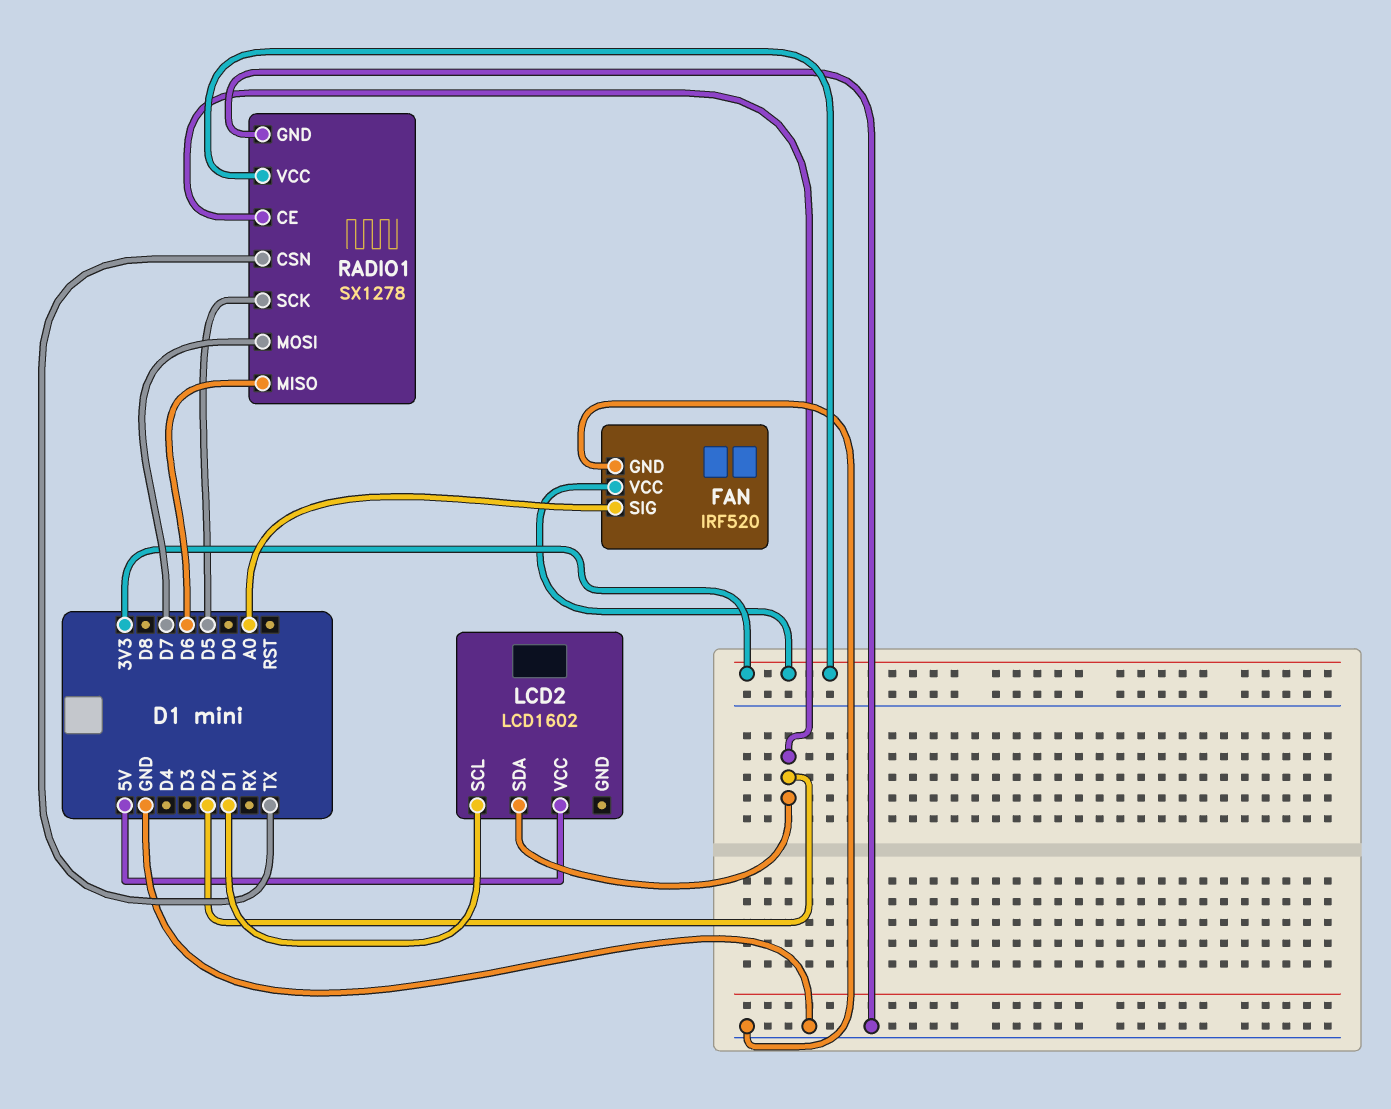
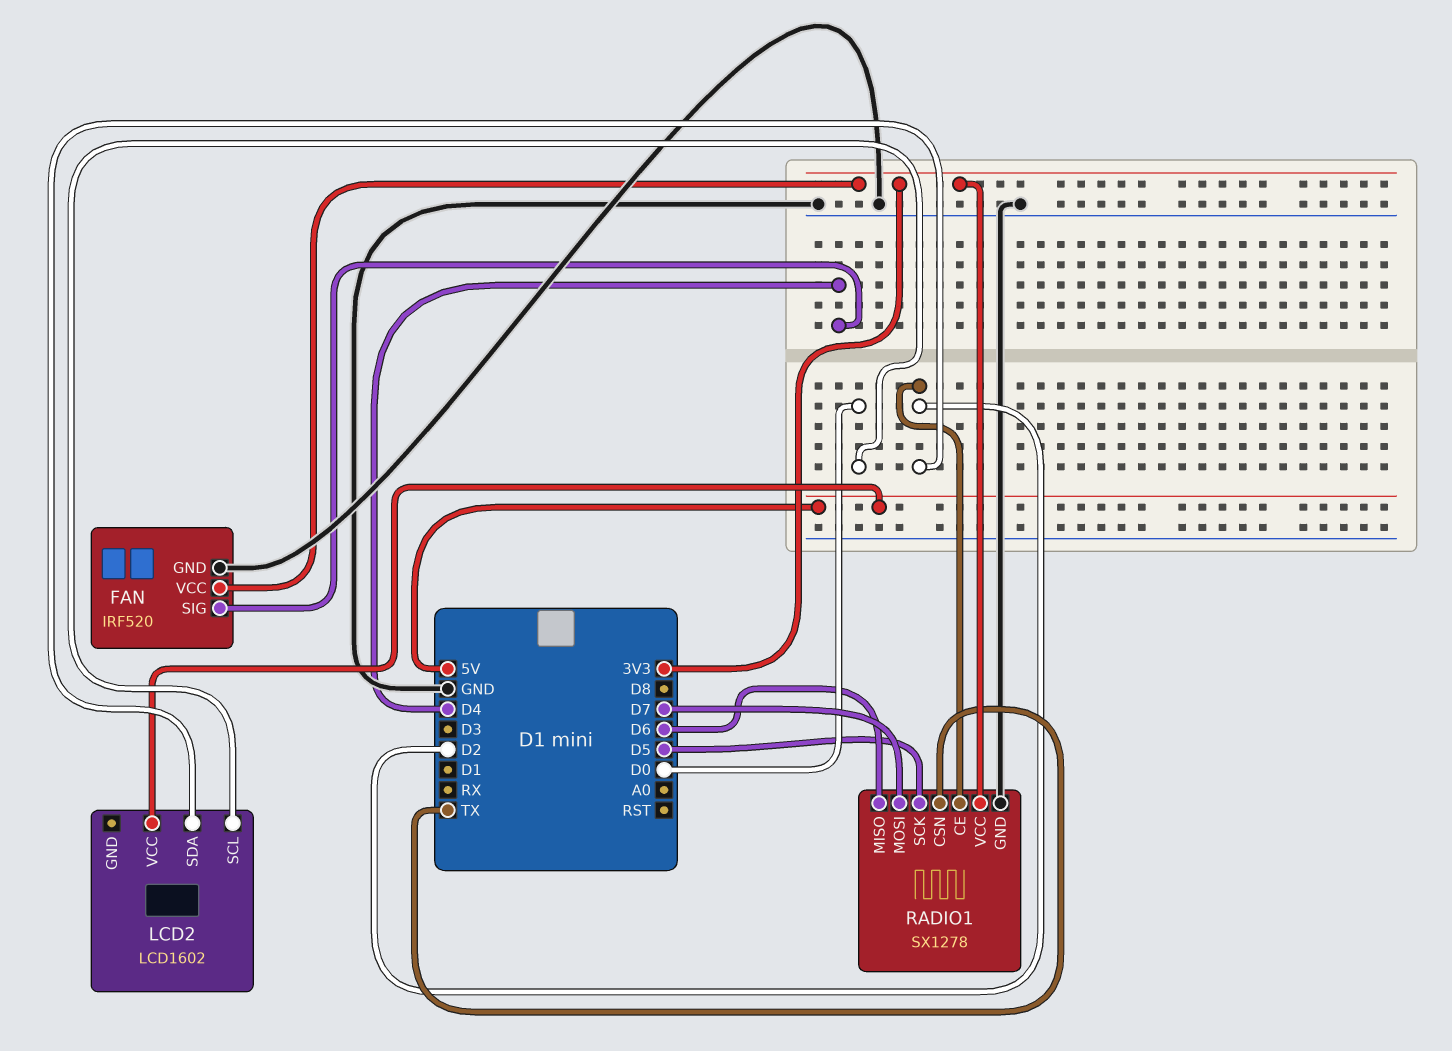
FAN pin SIG: A0 -> D4
LCD2 pin SCL: D1 -> D0

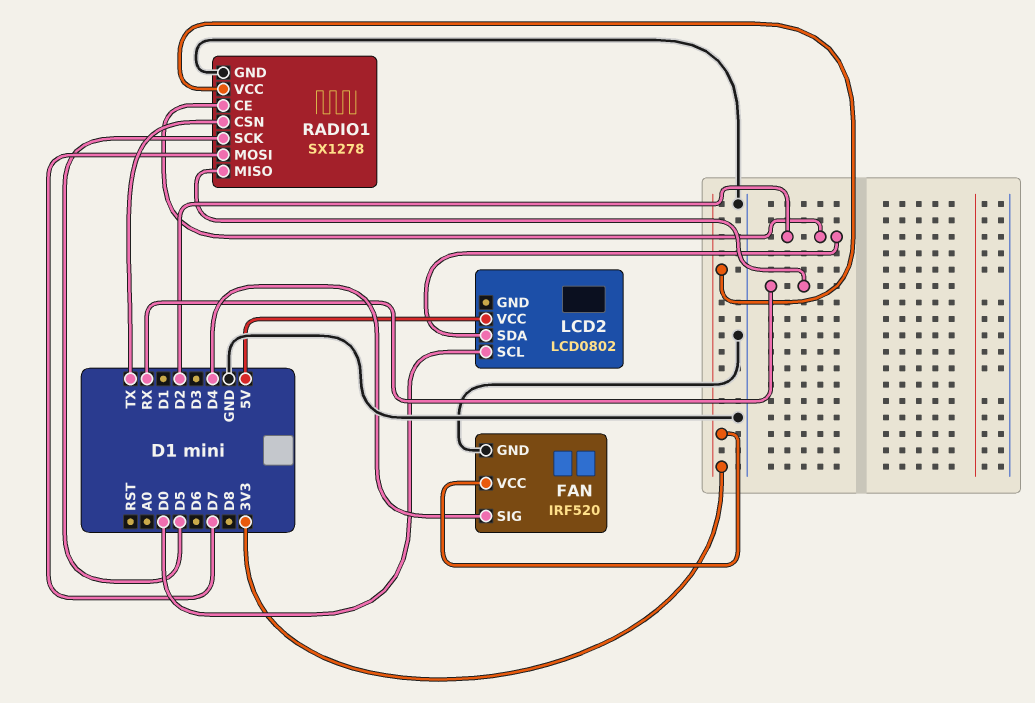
LCD2: LCD1602 -> LCD0802
RADIO1 pin MISO: D6 -> RX

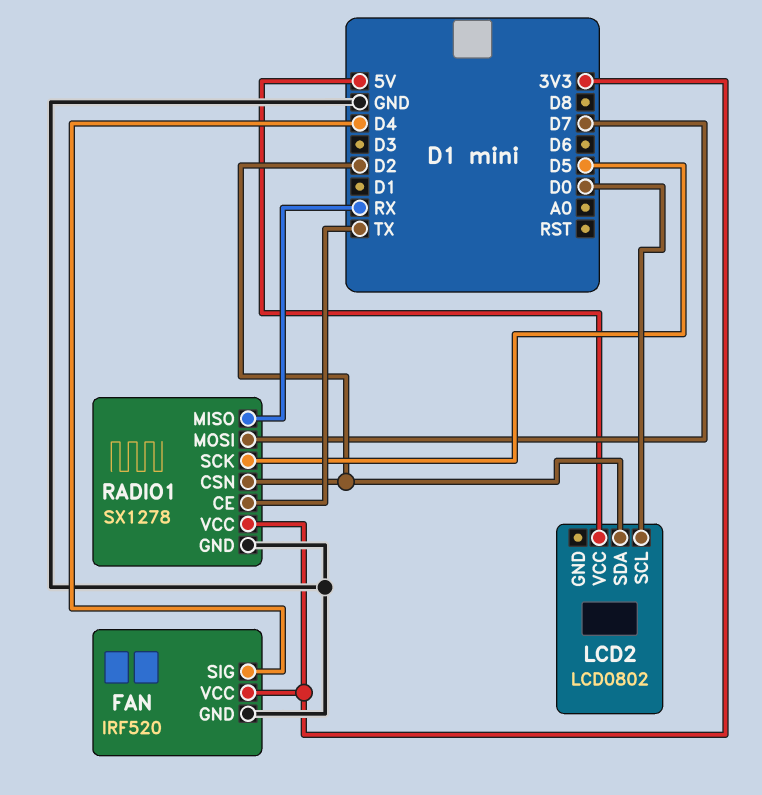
RADIO1 pin CE: D2 -> TX
RADIO1 pin CSN: TX -> D2

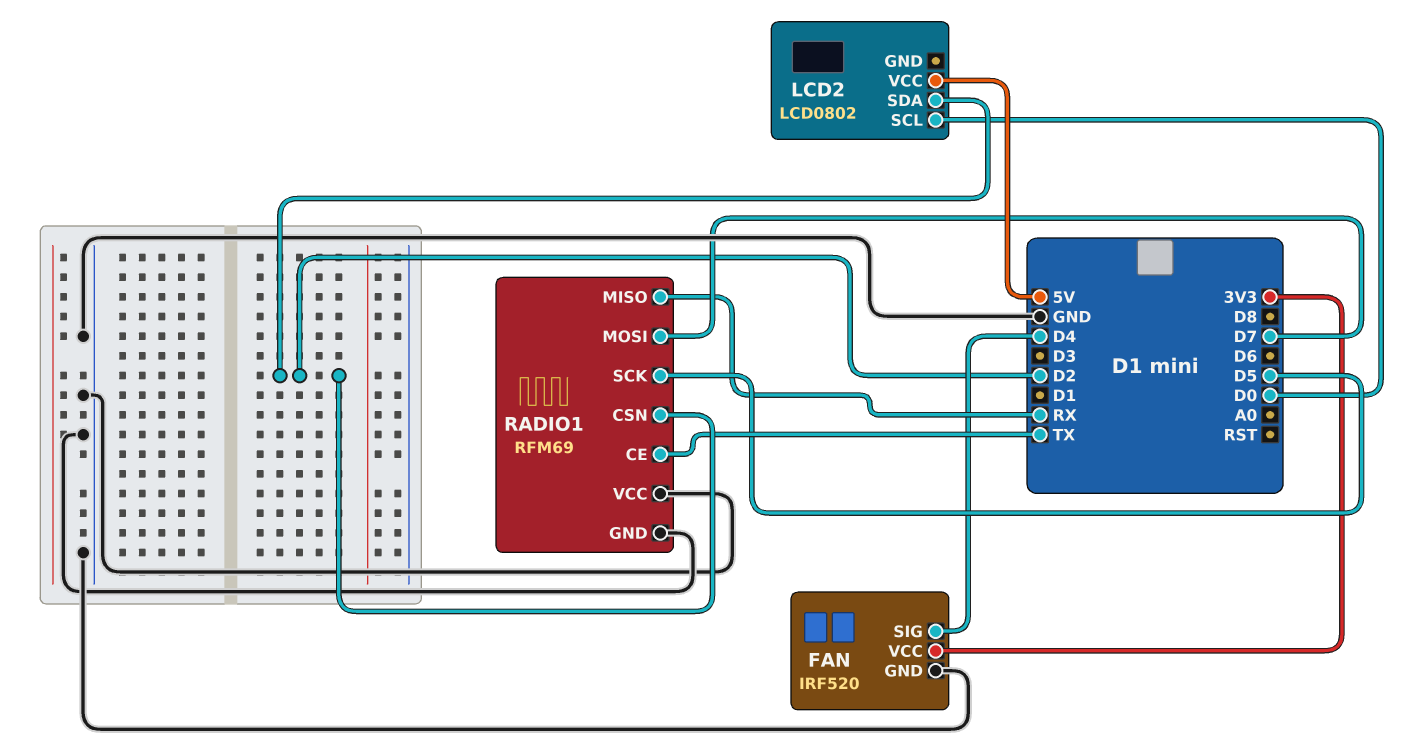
RADIO1: SX1278 -> RFM69
RADIO1 pin VCC: 3V3 -> GND

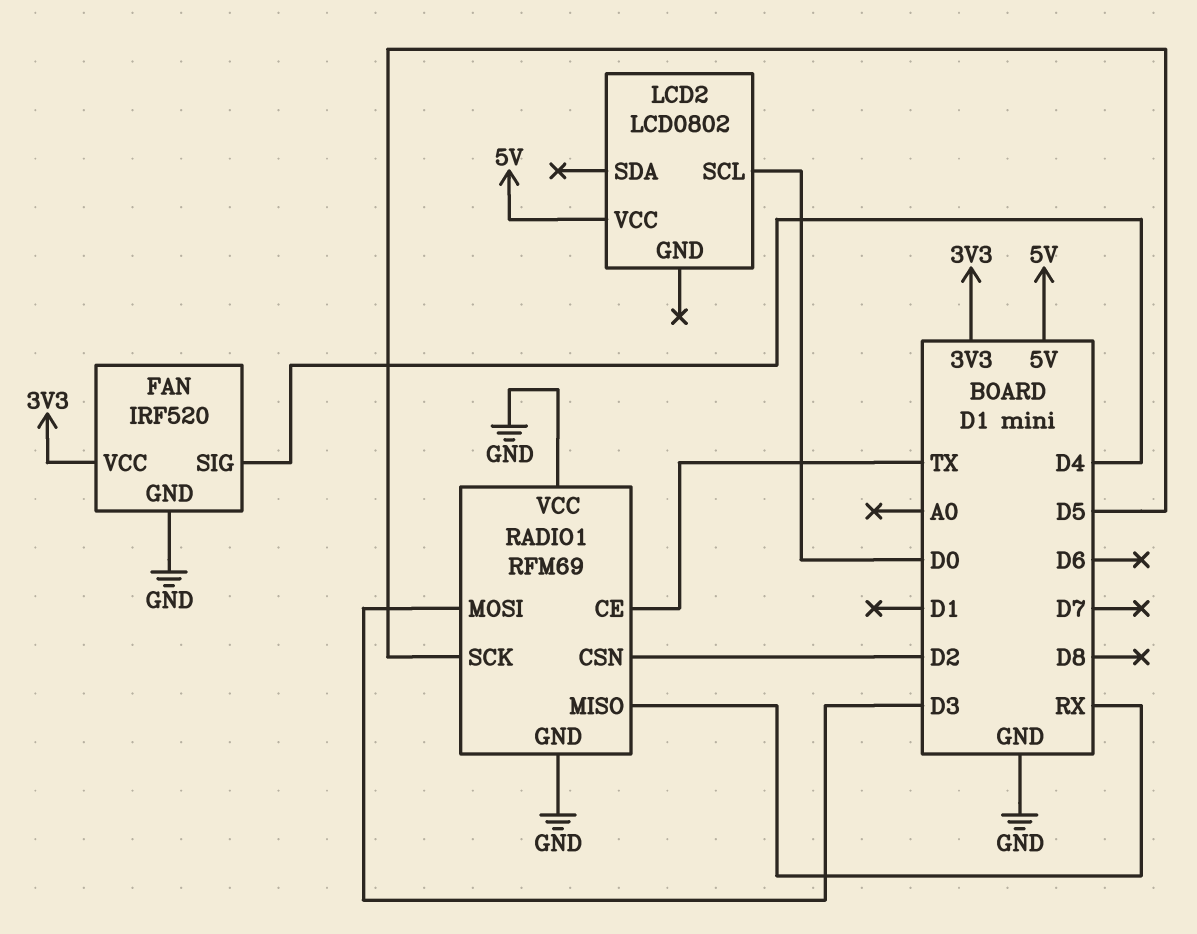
LCD2 pin SDA: D2 -> none
RADIO1 pin MOSI: D7 -> D3

